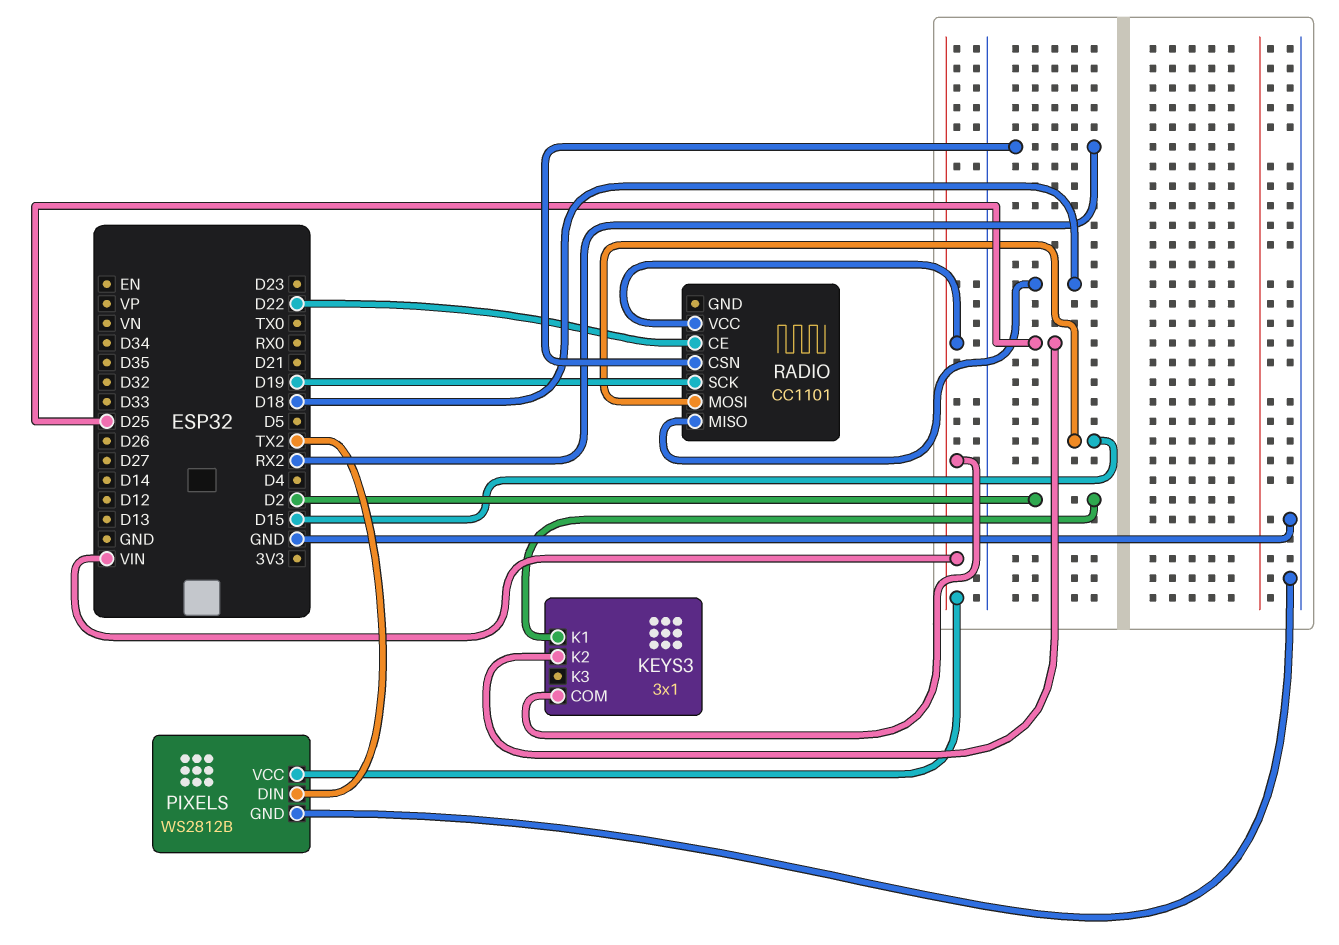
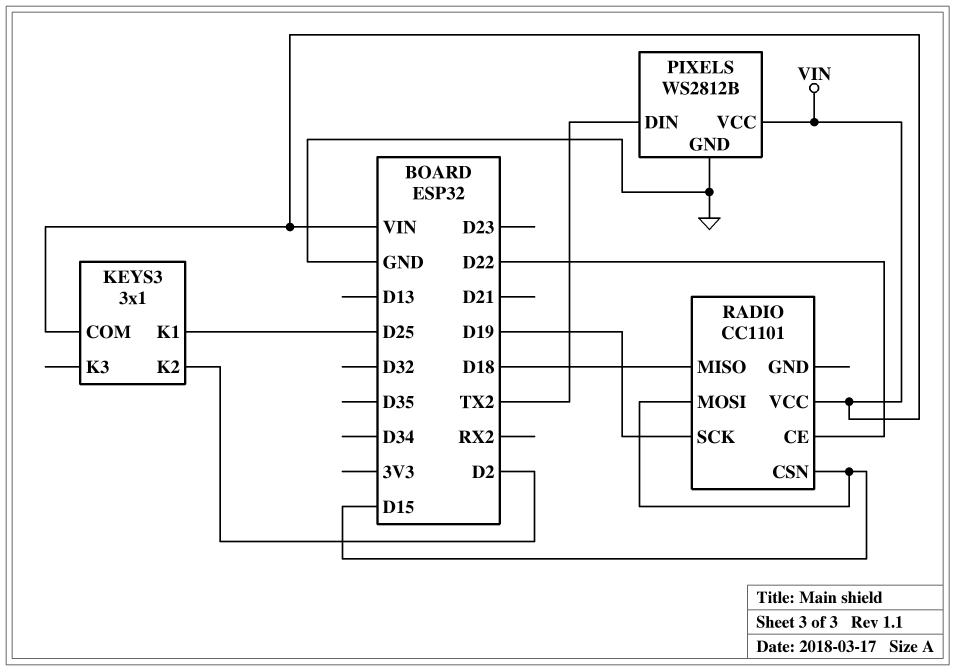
KEYS3 pin K1: D2 -> D25
KEYS3 pin K2: D25 -> D2
RADIO pin CSN: RX2 -> D15

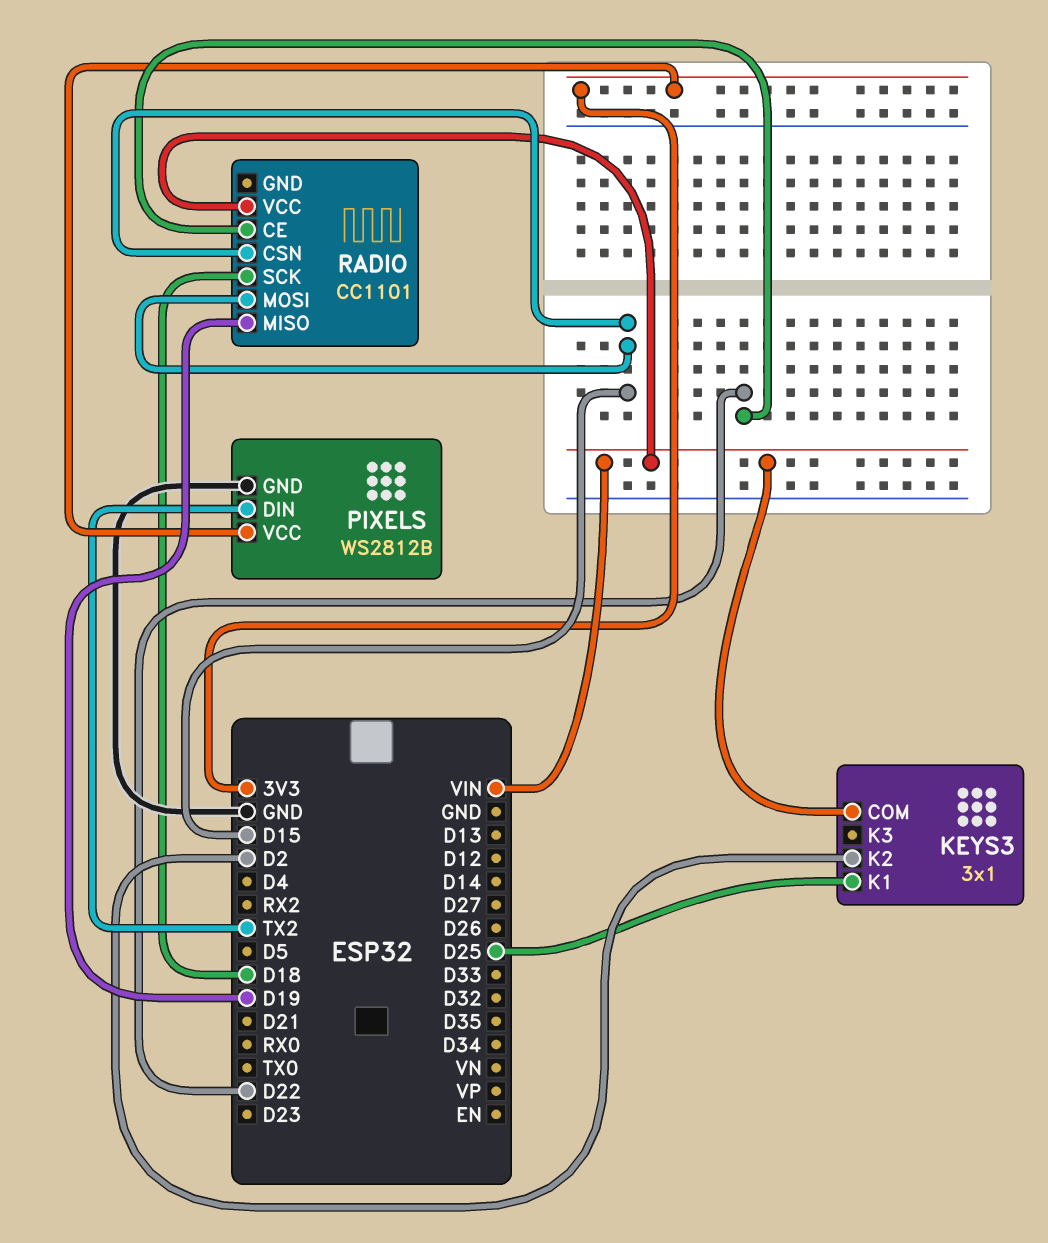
PIXELS pin VCC: VIN -> 3V3
RADIO pin MISO: D18 -> D19
RADIO pin SCK: D19 -> D18

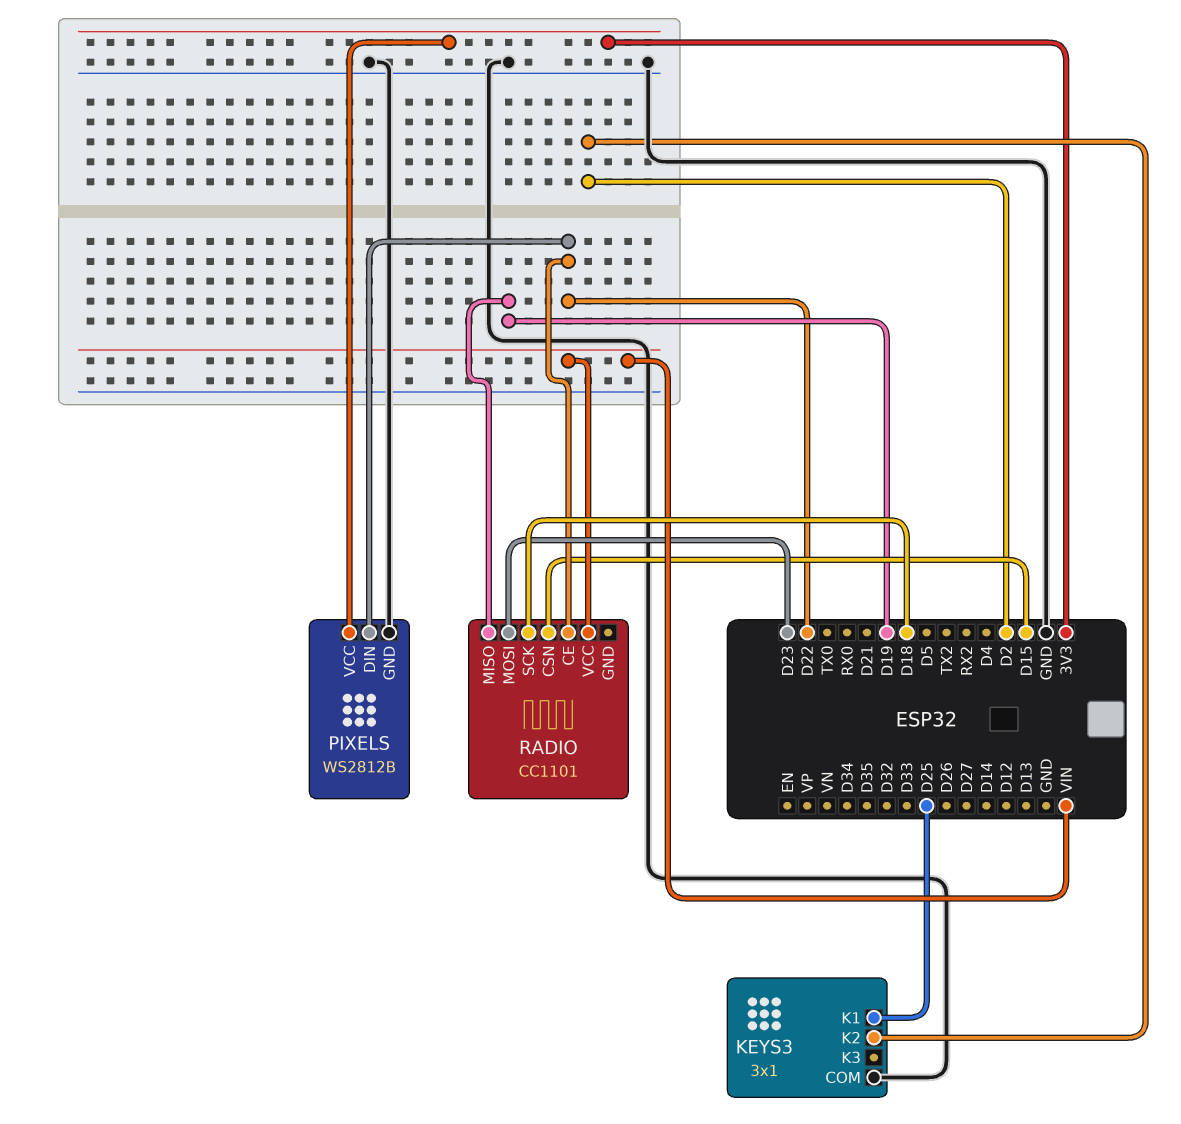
KEYS3 pin COM: VIN -> GND
PIXELS pin DIN: TX2 -> D22
RADIO pin MOSI: D15 -> D23

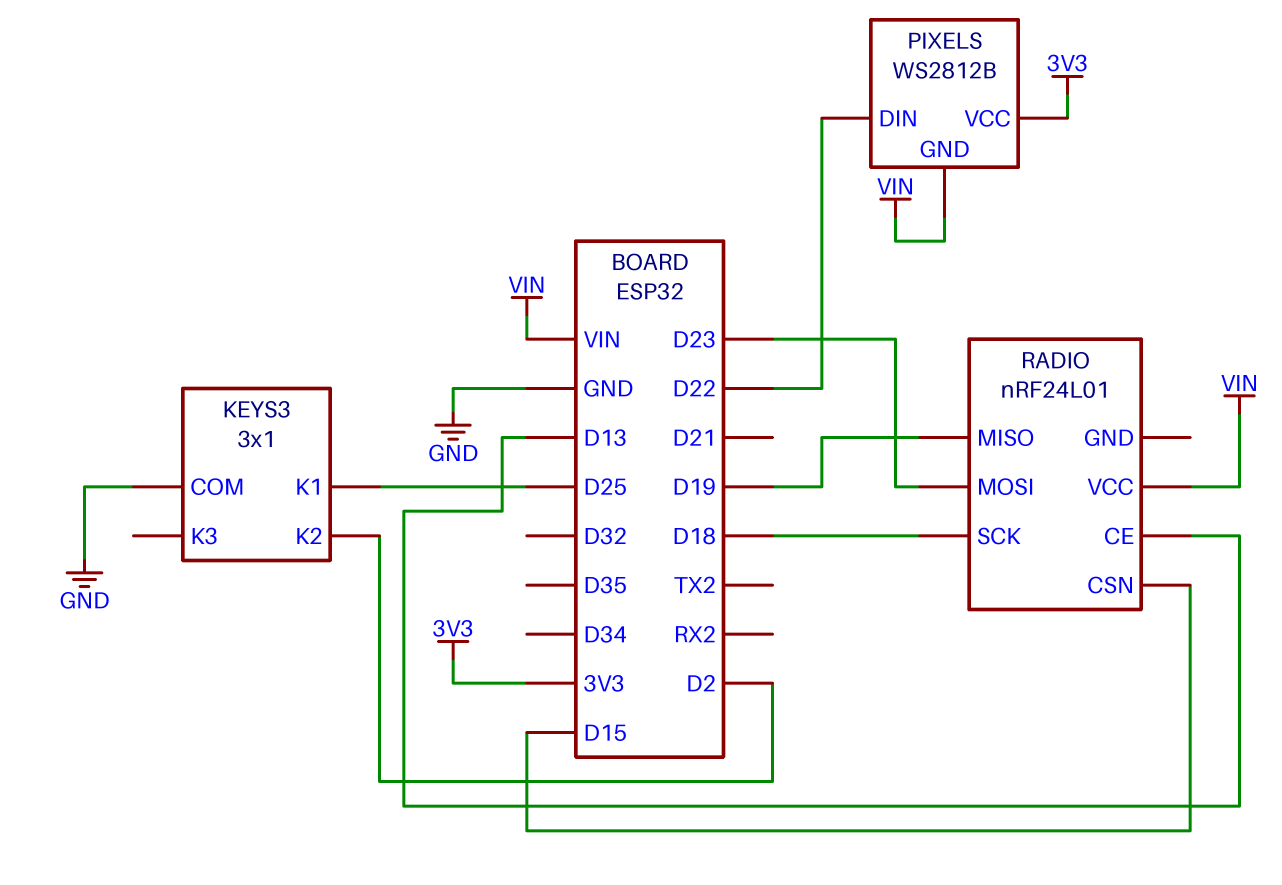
PIXELS pin GND: GND -> VIN
RADIO: CC1101 -> nRF24L01
RADIO pin CE: D22 -> D13

